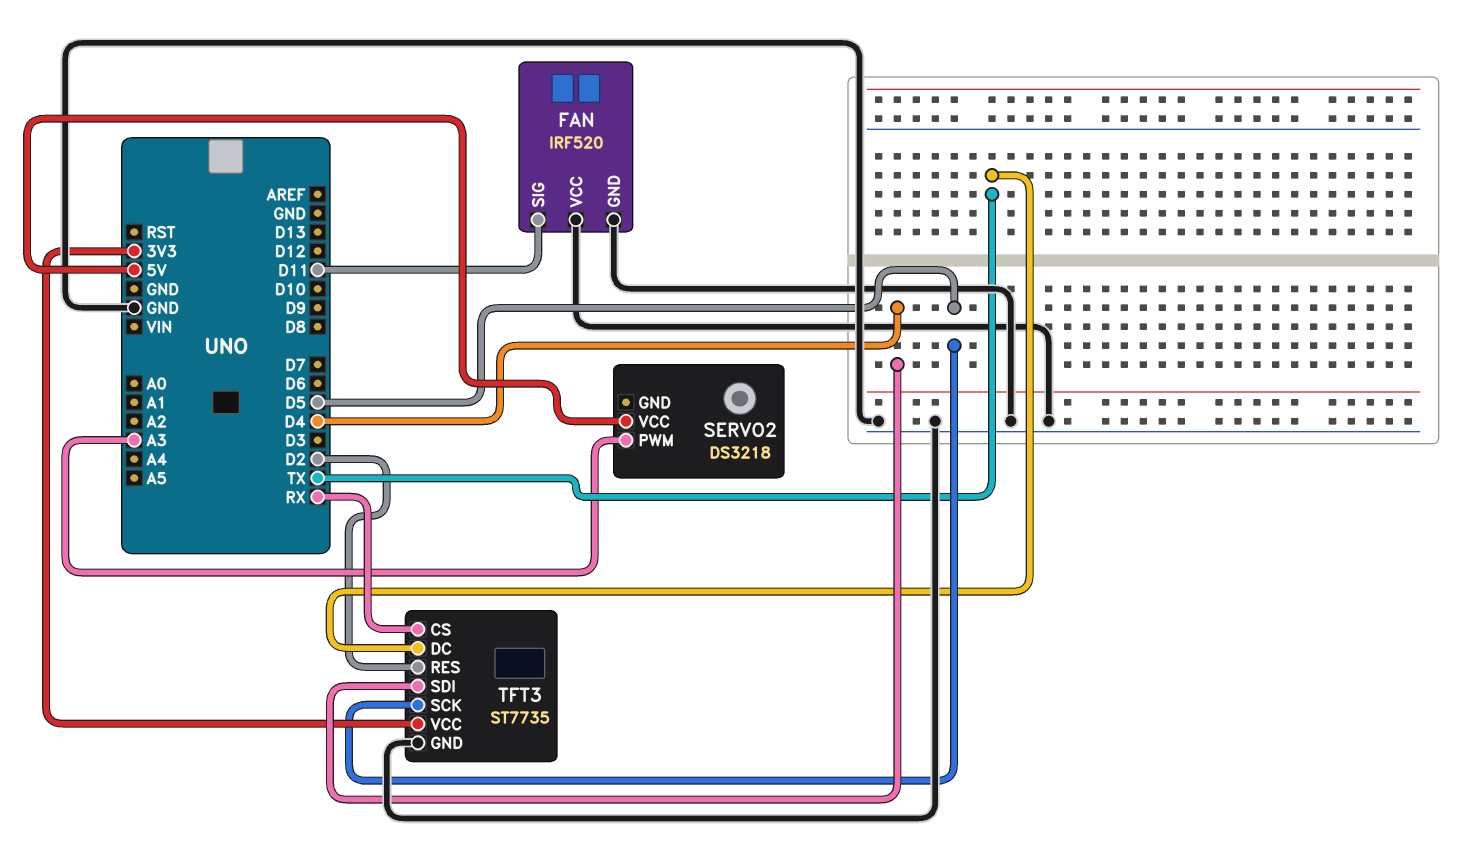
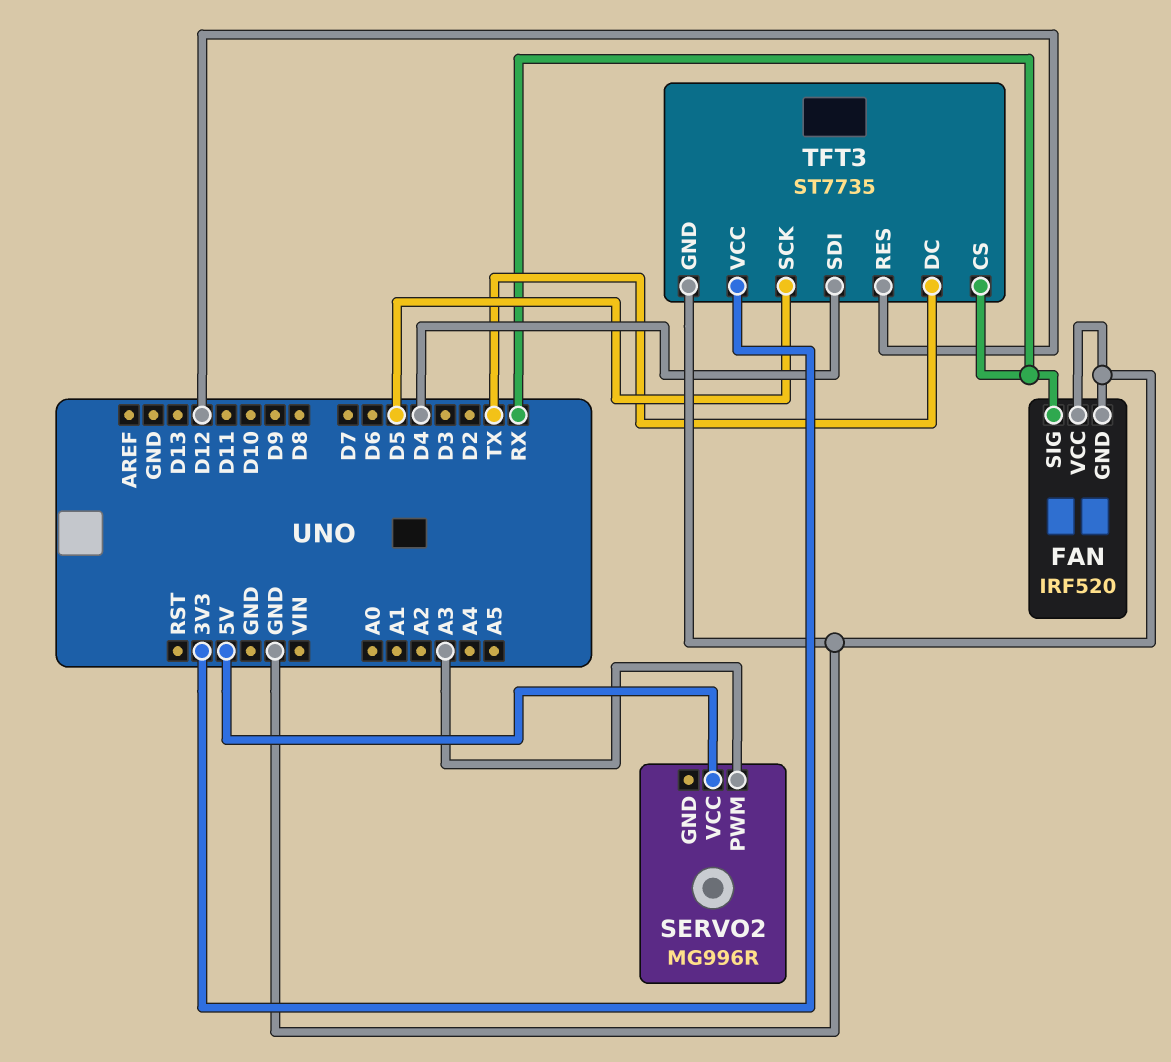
FAN pin SIG: D11 -> RX
SERVO2: DS3218 -> MG996R
TFT3 pin RES: D2 -> D12

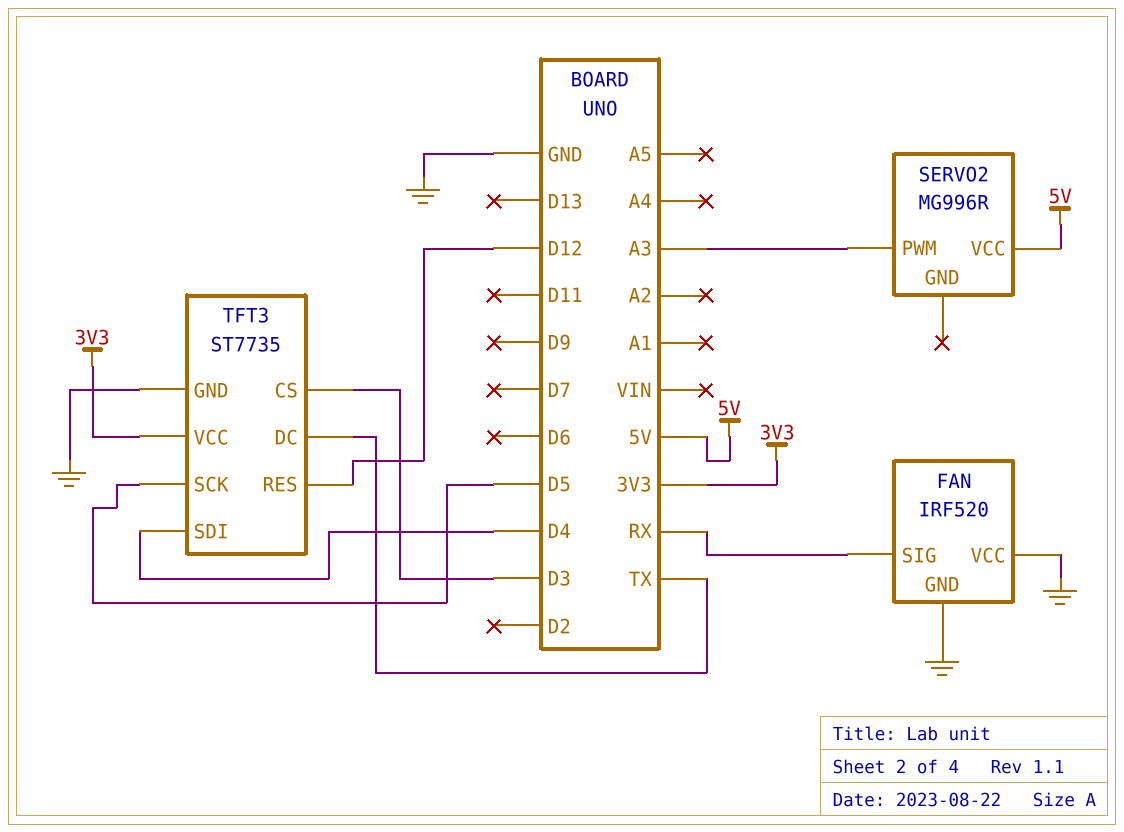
TFT3 pin CS: RX -> D3

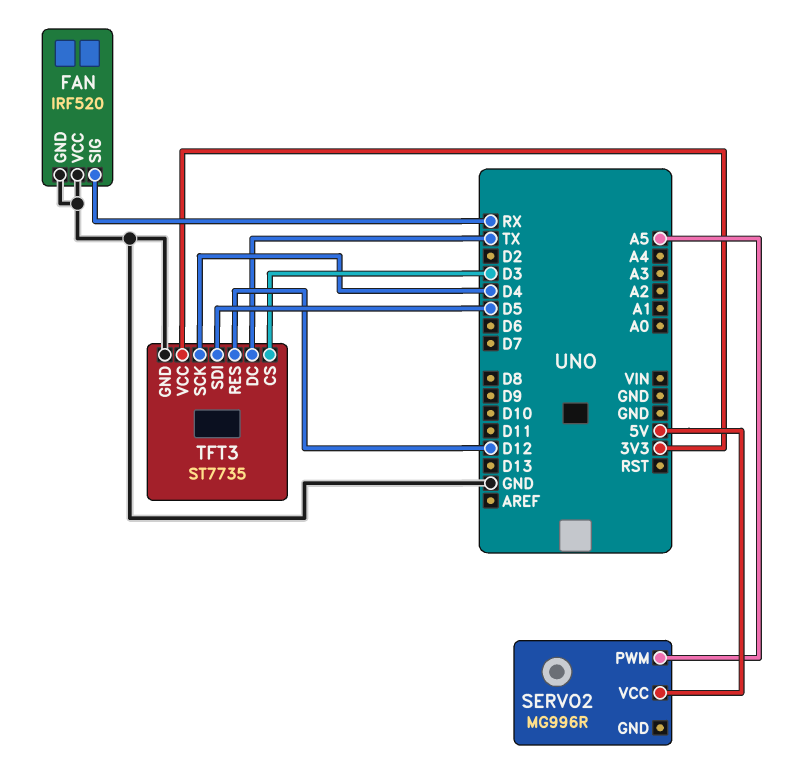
SERVO2 pin PWM: A3 -> A5
TFT3 pin SCK: D5 -> D4
TFT3 pin SDI: D4 -> D5

